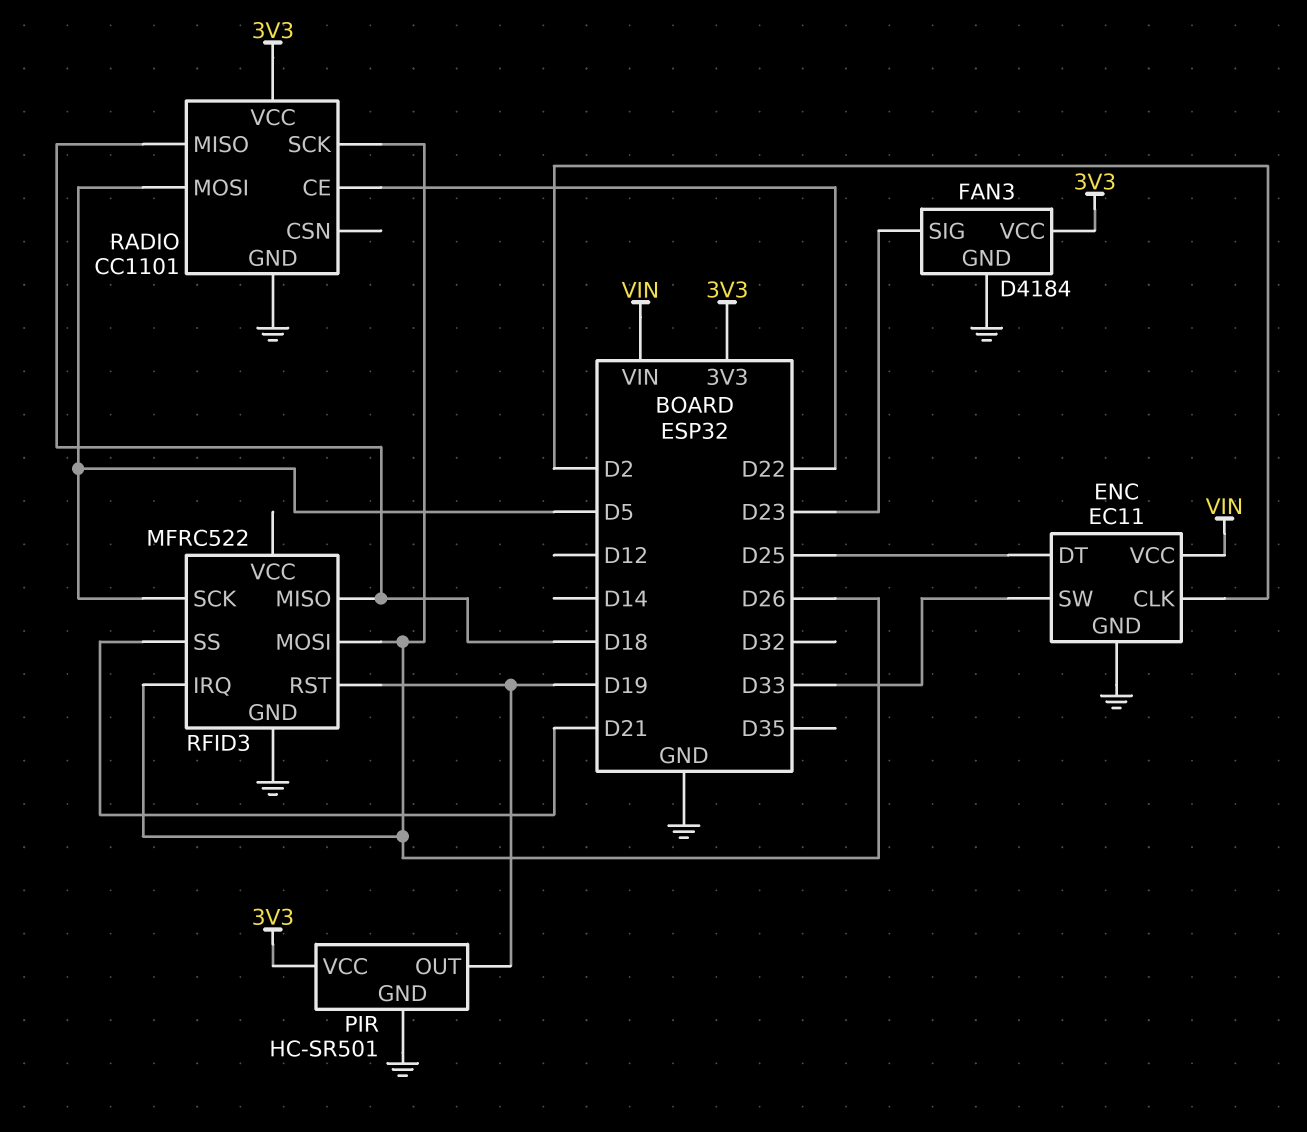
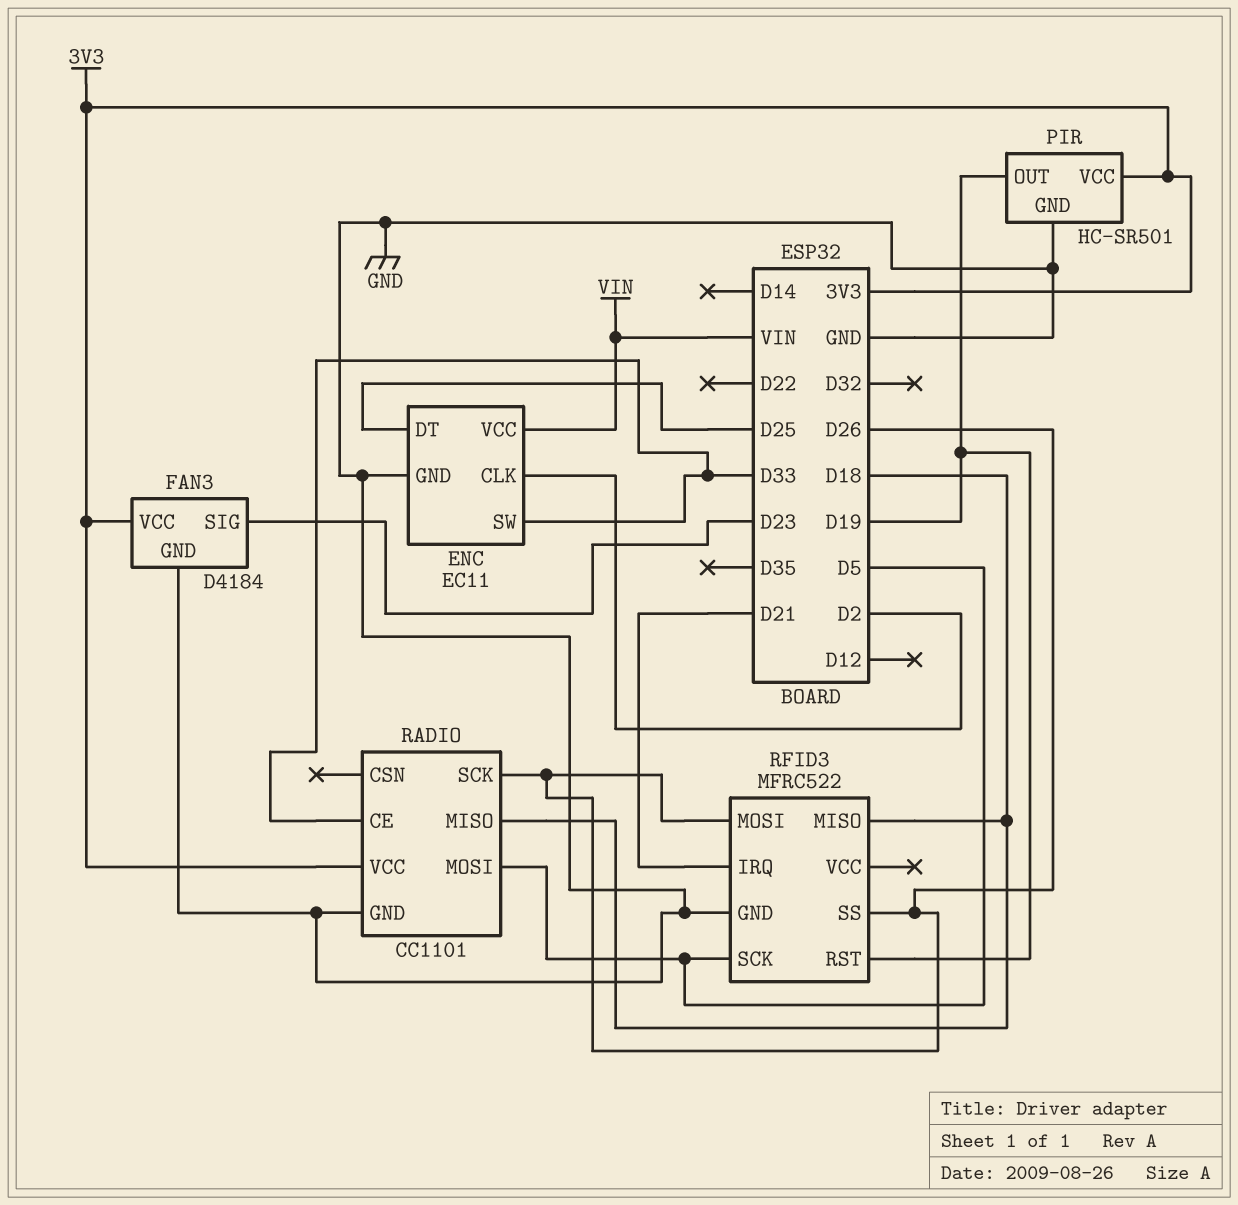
RADIO pin CE: D22 -> D33
RFID3 pin IRQ: D26 -> D21
RFID3 pin SS: D21 -> D26

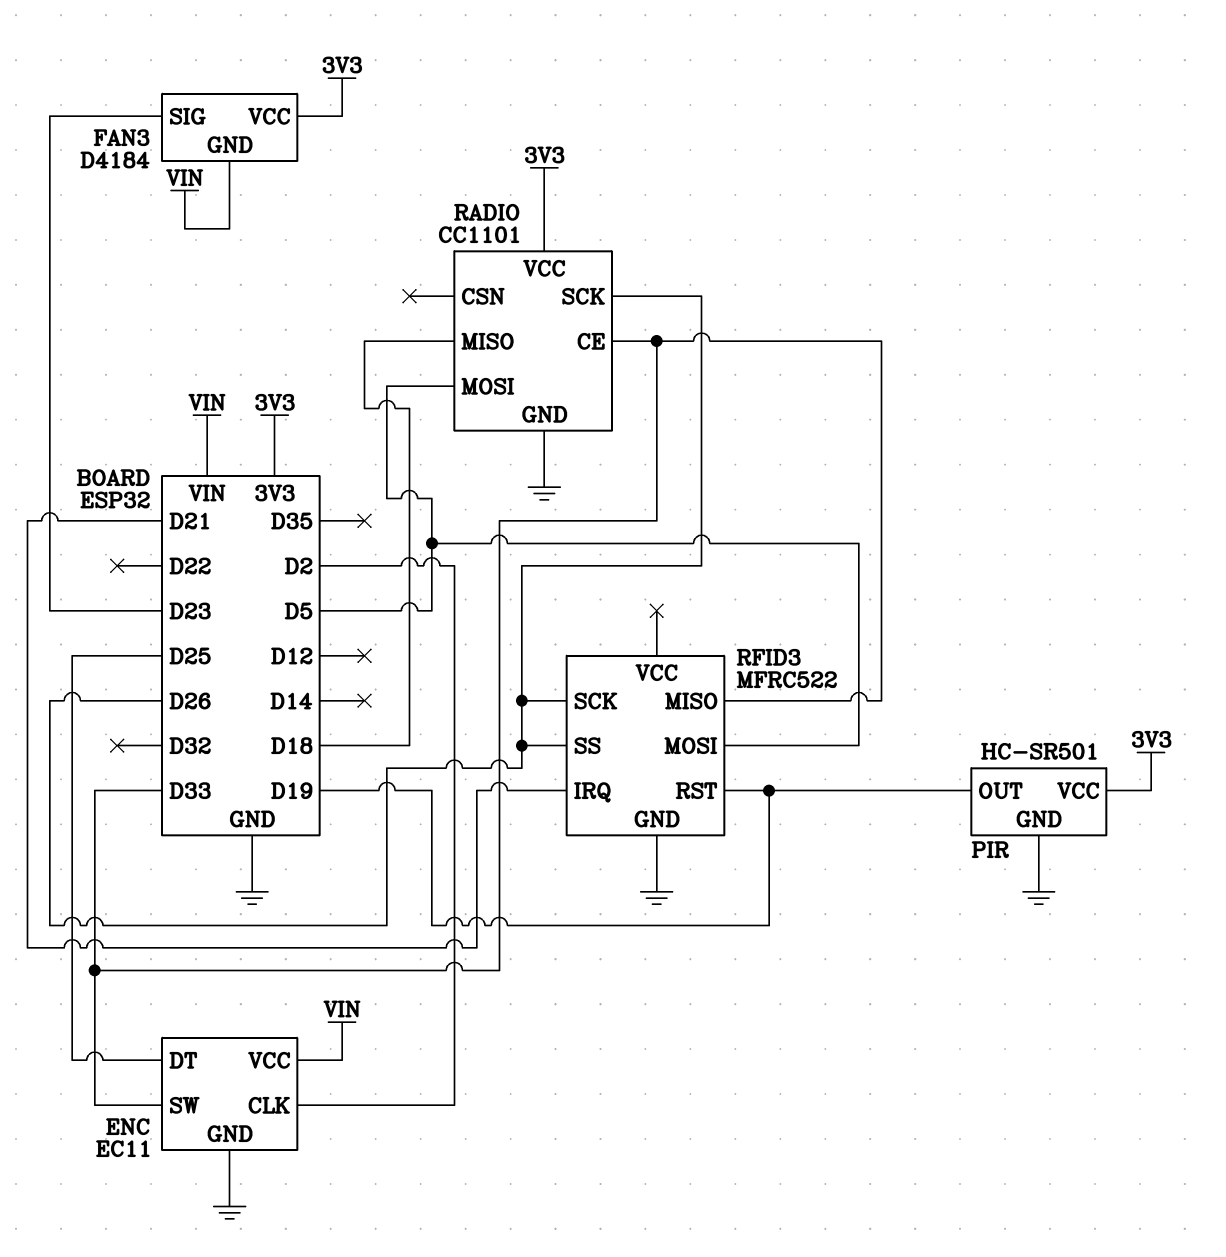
FAN3 pin GND: GND -> VIN
RFID3 pin MISO: D18 -> D33
RFID3 pin MOSI: D26 -> D5
RFID3 pin SCK: D5 -> D26

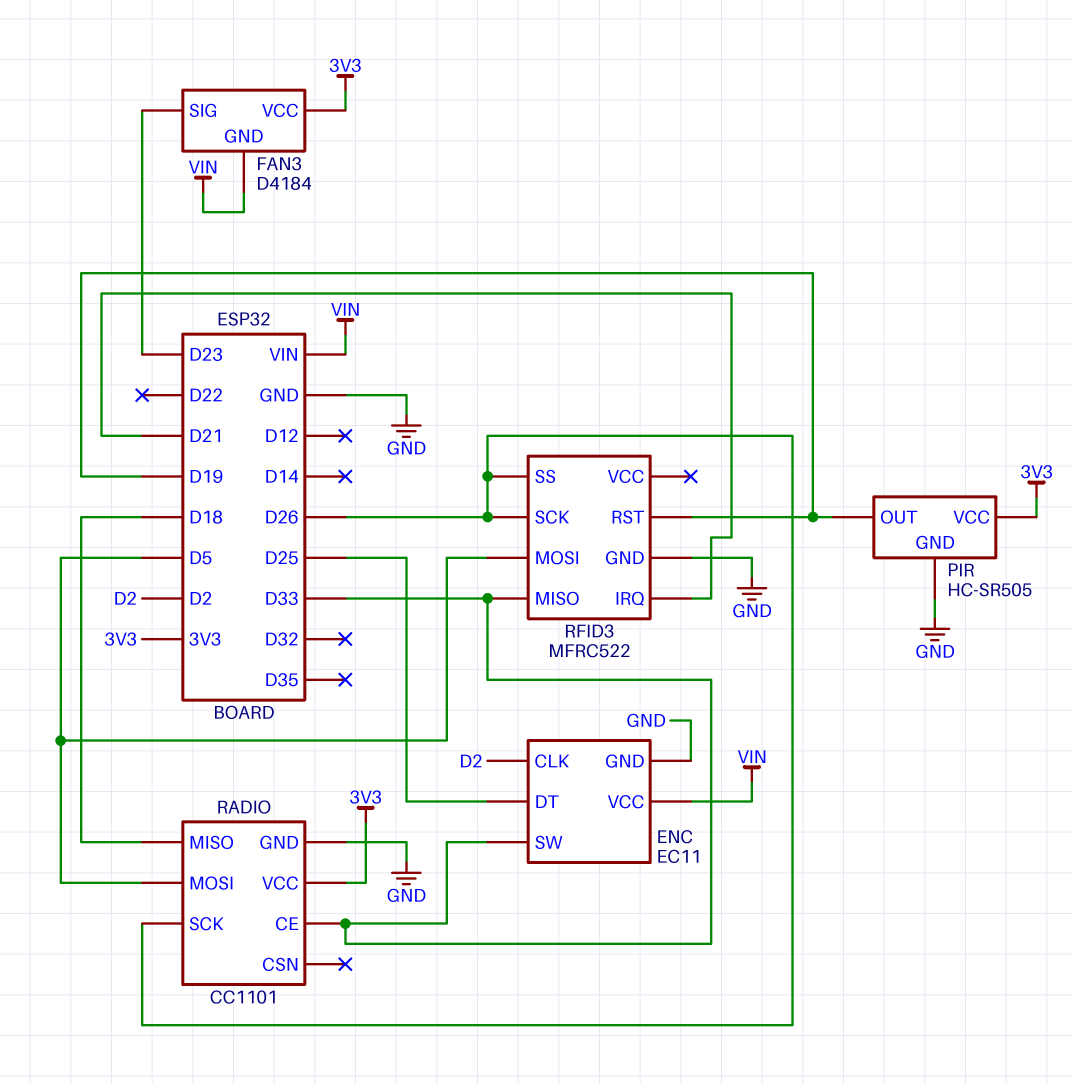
PIR: HC-SR501 -> HC-SR505

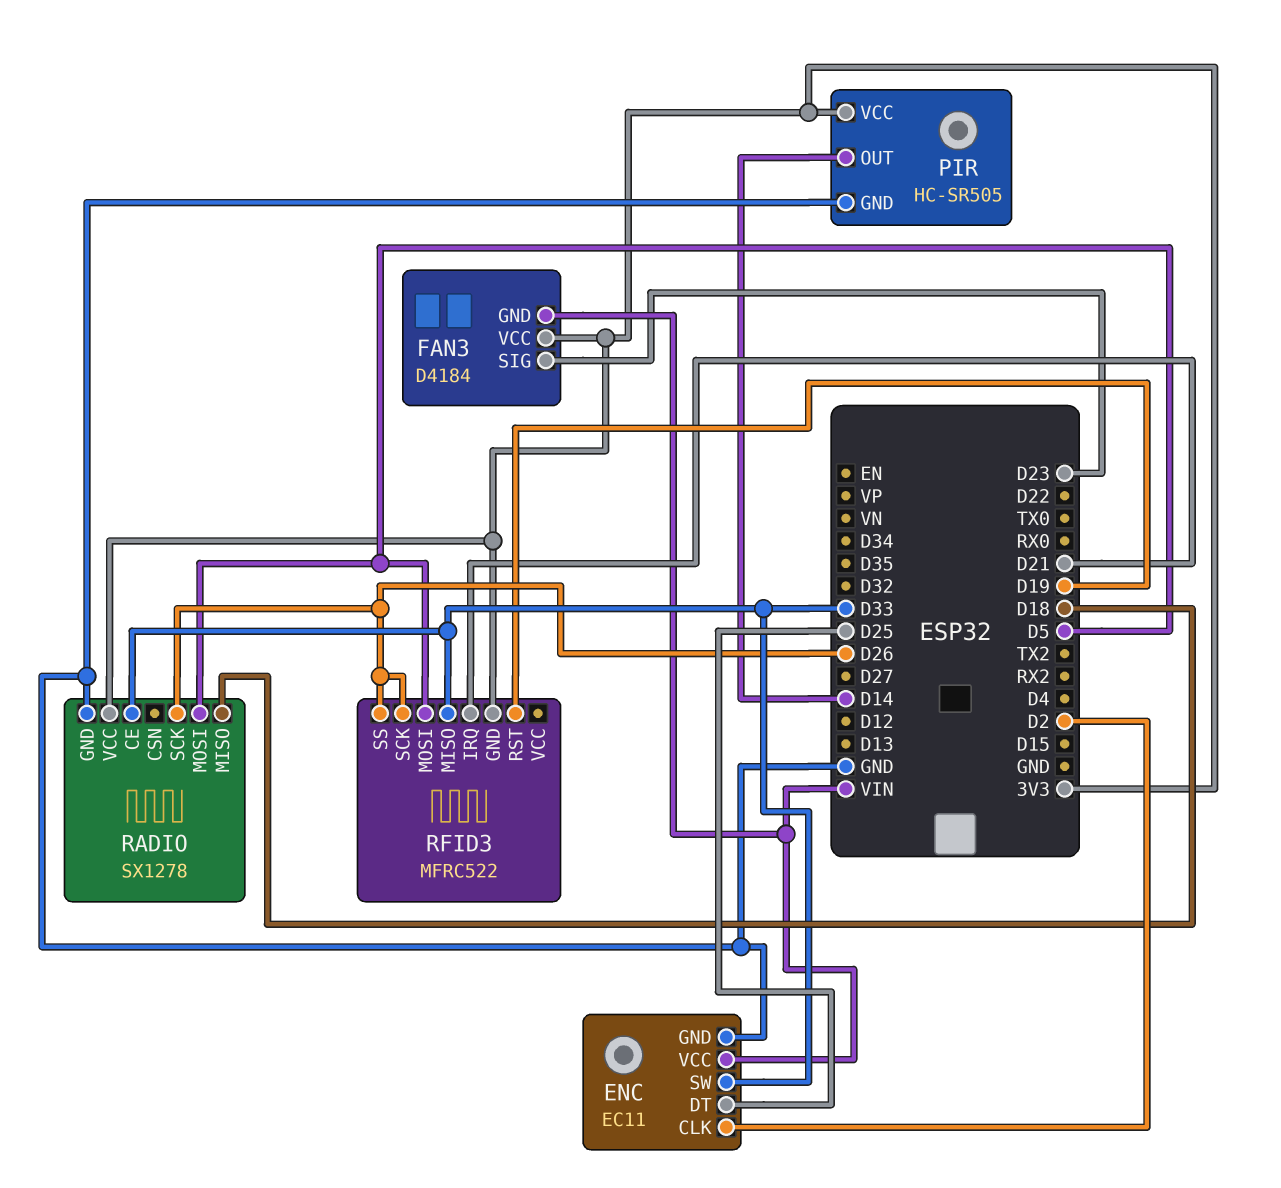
PIR pin OUT: D19 -> D14
RADIO: CC1101 -> SX1278
RFID3 pin GND: GND -> 3V3

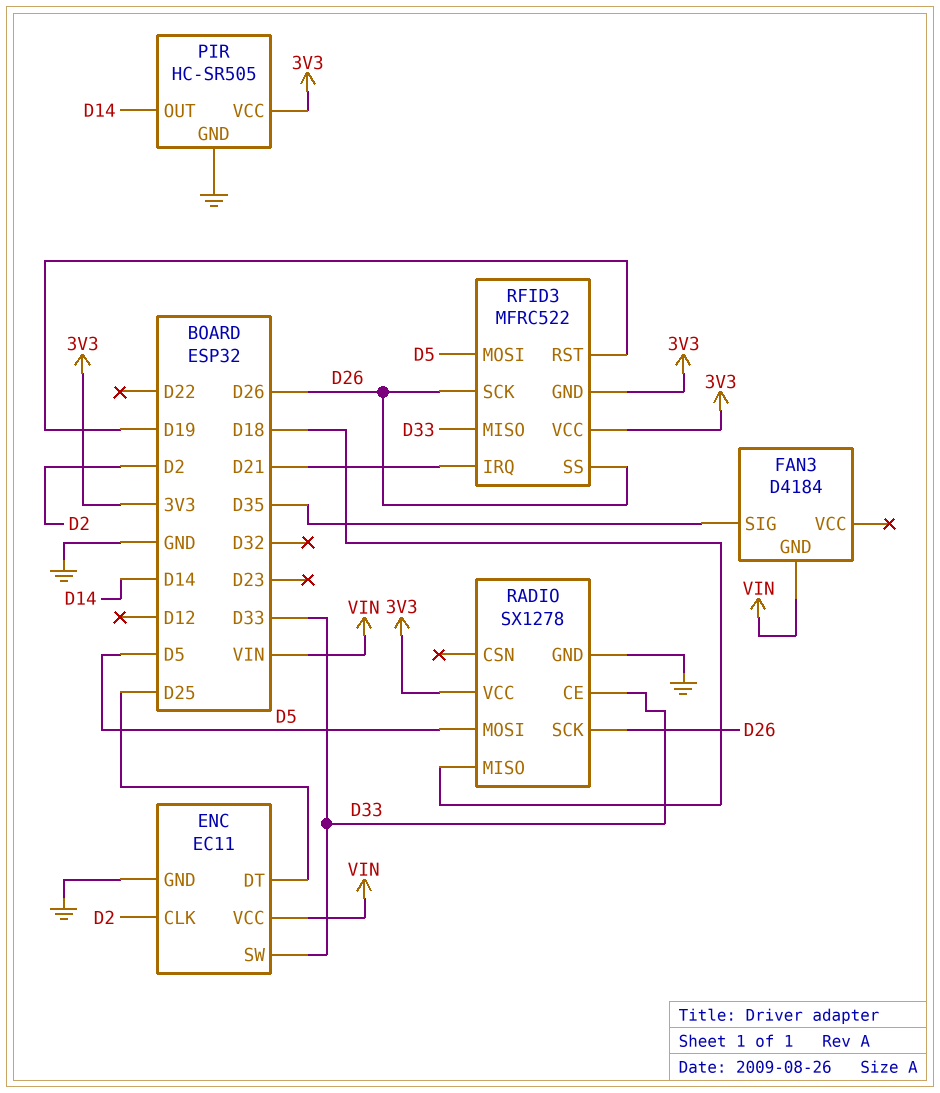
FAN3 pin SIG: D23 -> D35
FAN3 pin VCC: 3V3 -> none
RFID3 pin VCC: none -> 3V3

